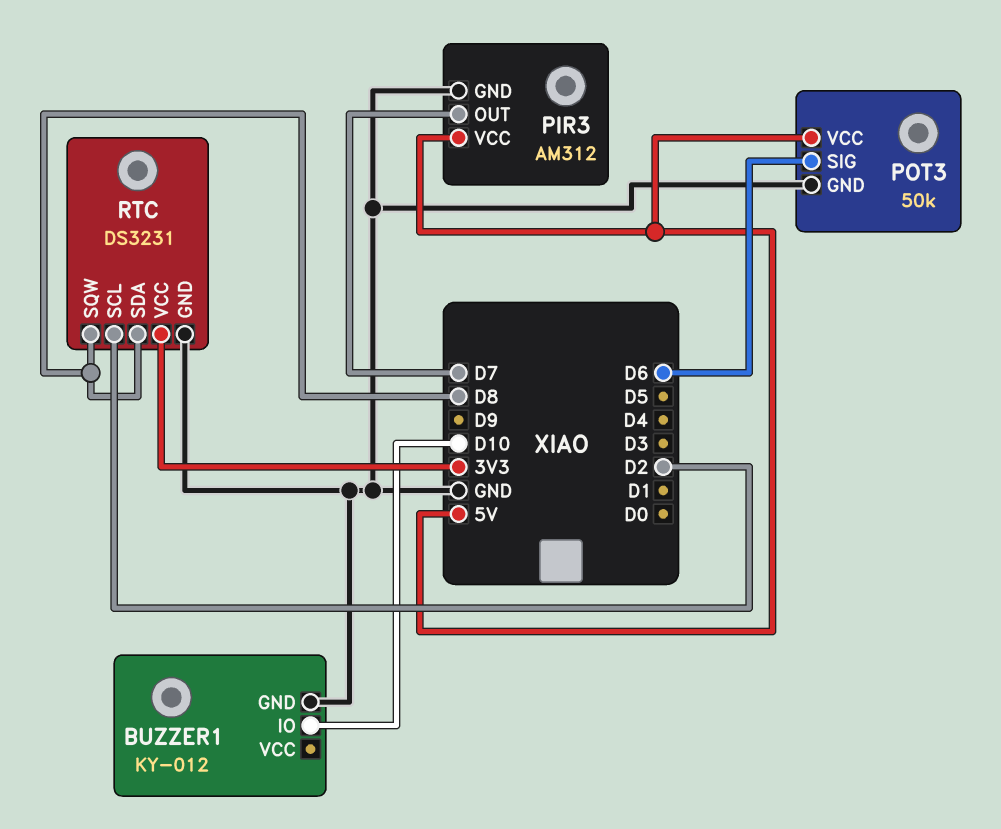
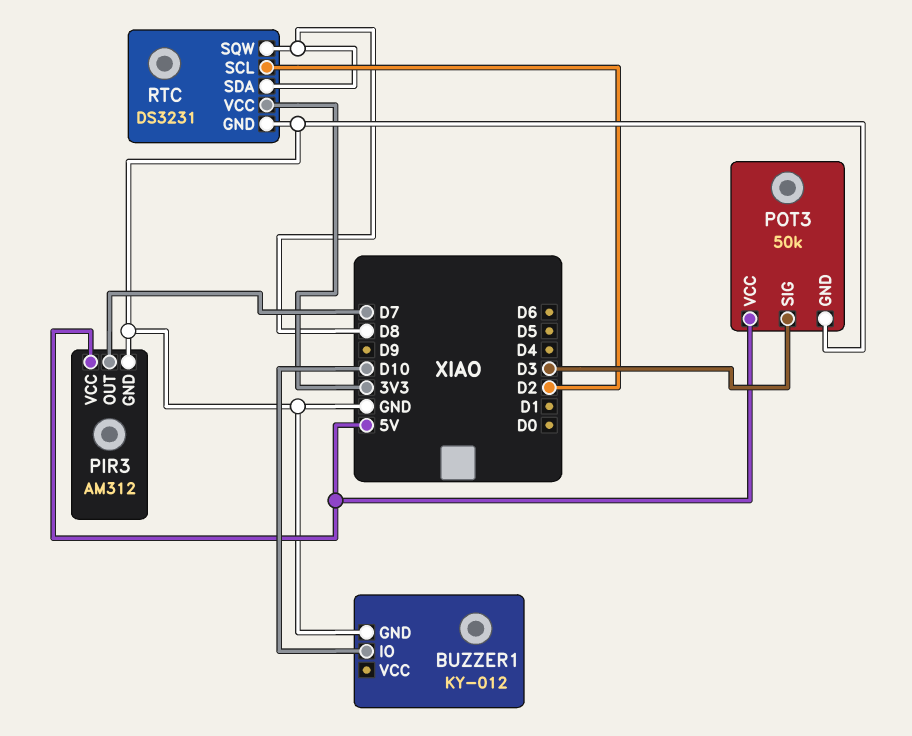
POT3 pin SIG: D6 -> D3

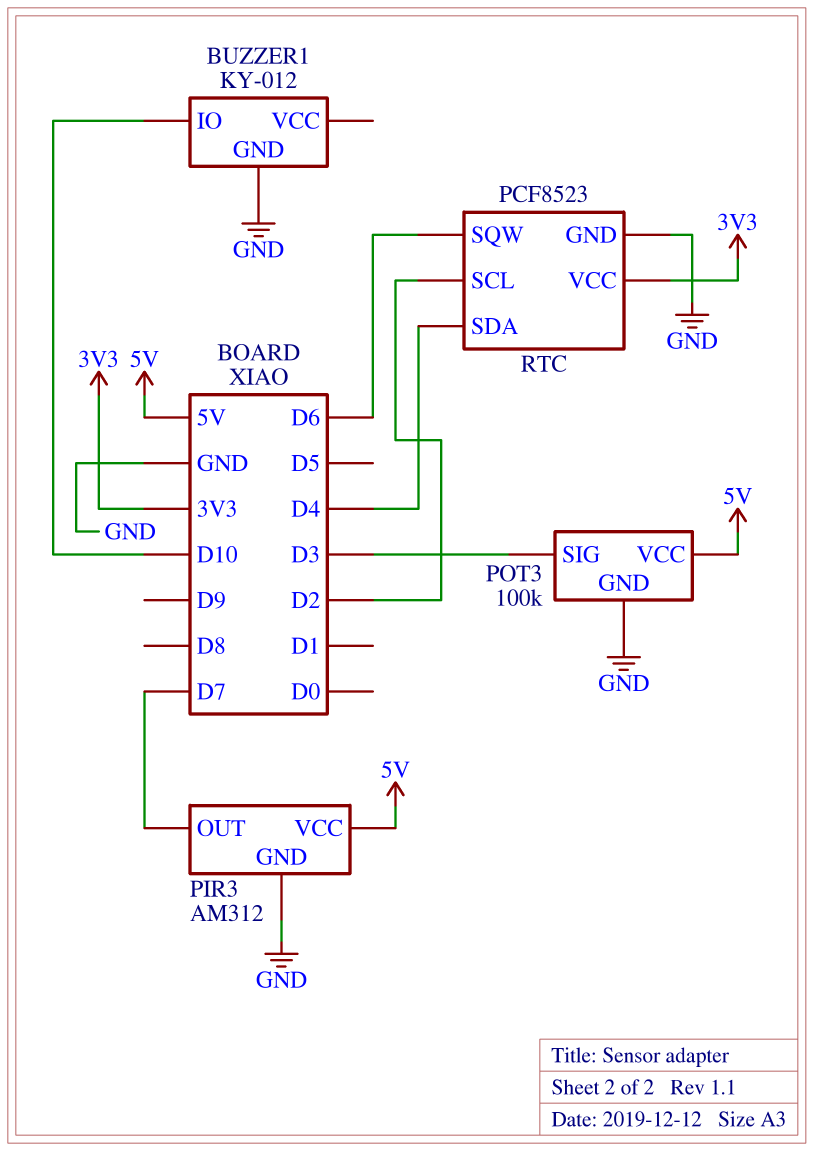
POT3: 50k -> 100k
RTC: DS3231 -> PCF8523
RTC pin SDA: D8 -> D4
RTC pin SQW: D8 -> D6

